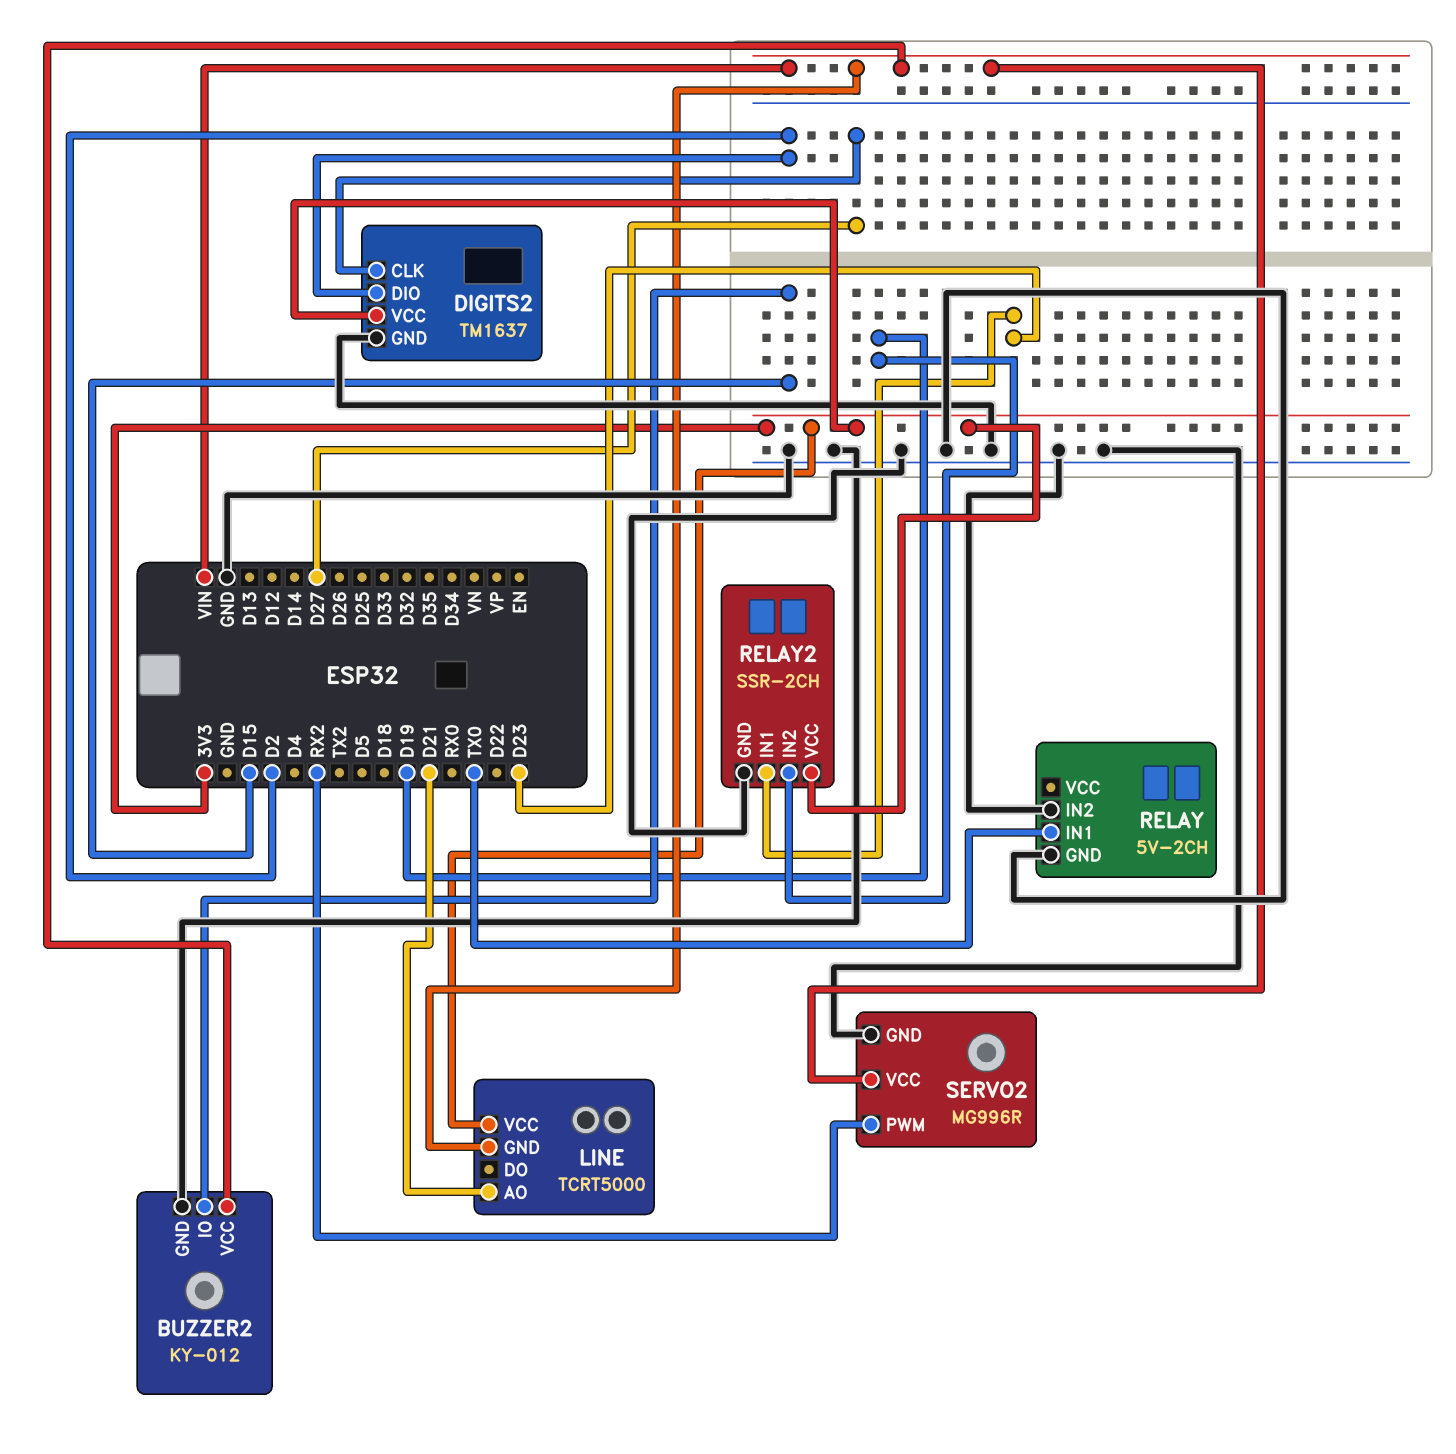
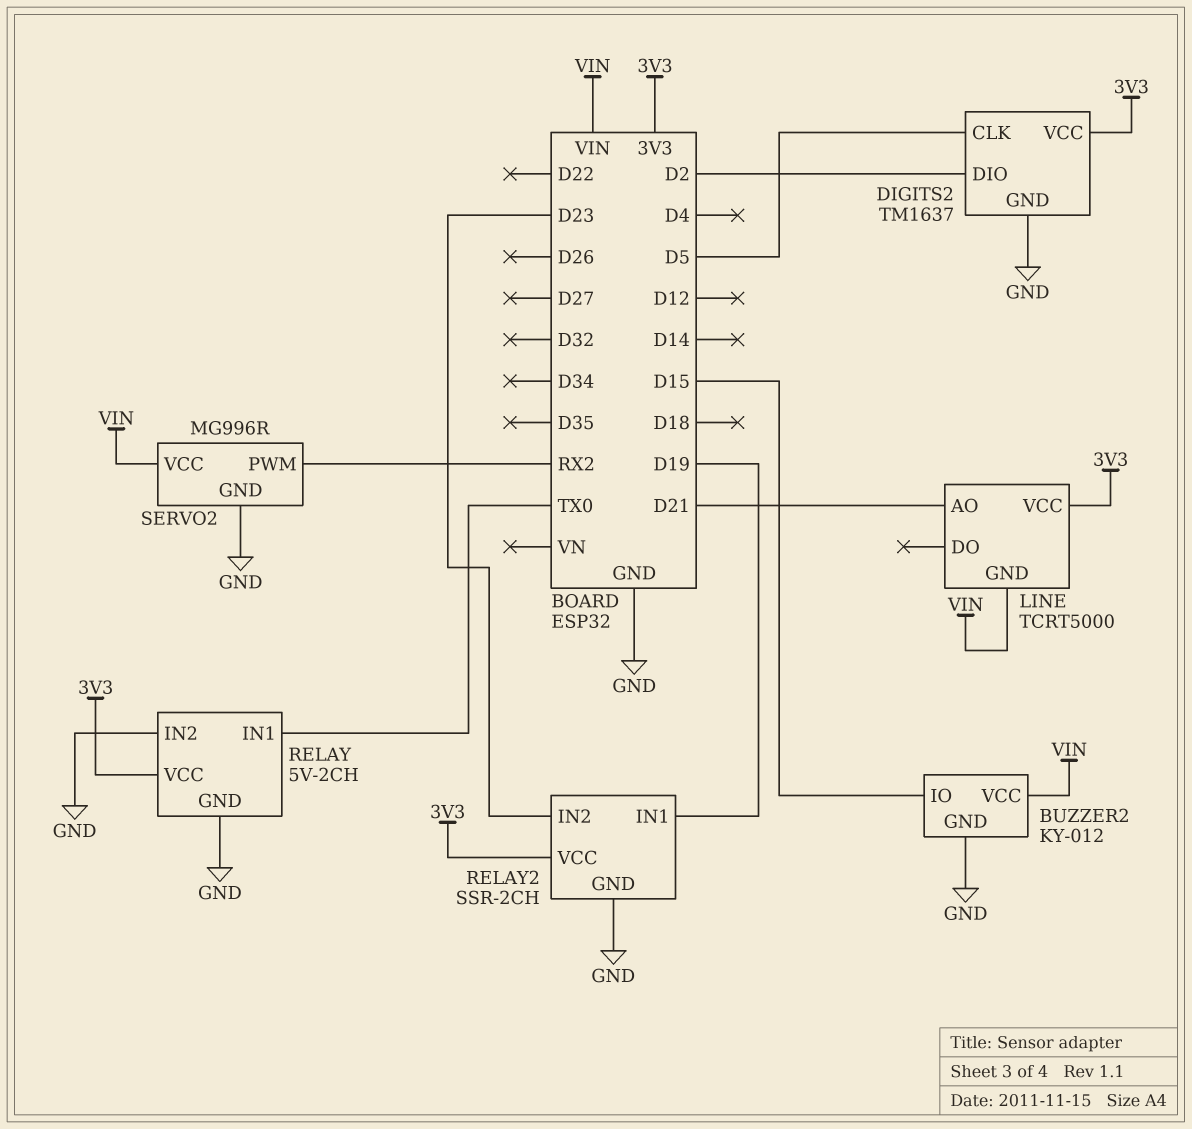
DIGITS2 pin CLK: D27 -> D5
RELAY pin VCC: none -> 3V3
RELAY2 pin IN1: D23 -> D19
RELAY2 pin IN2: D19 -> D23

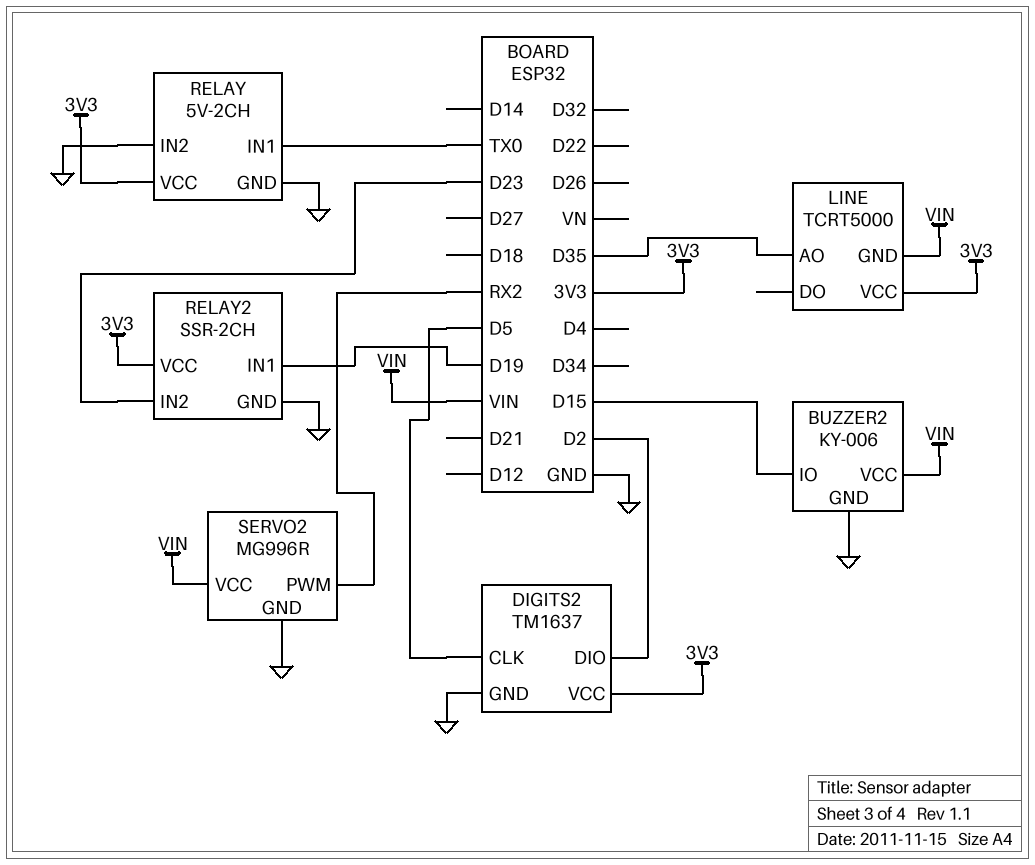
BUZZER2: KY-012 -> KY-006
LINE pin AO: D21 -> D35

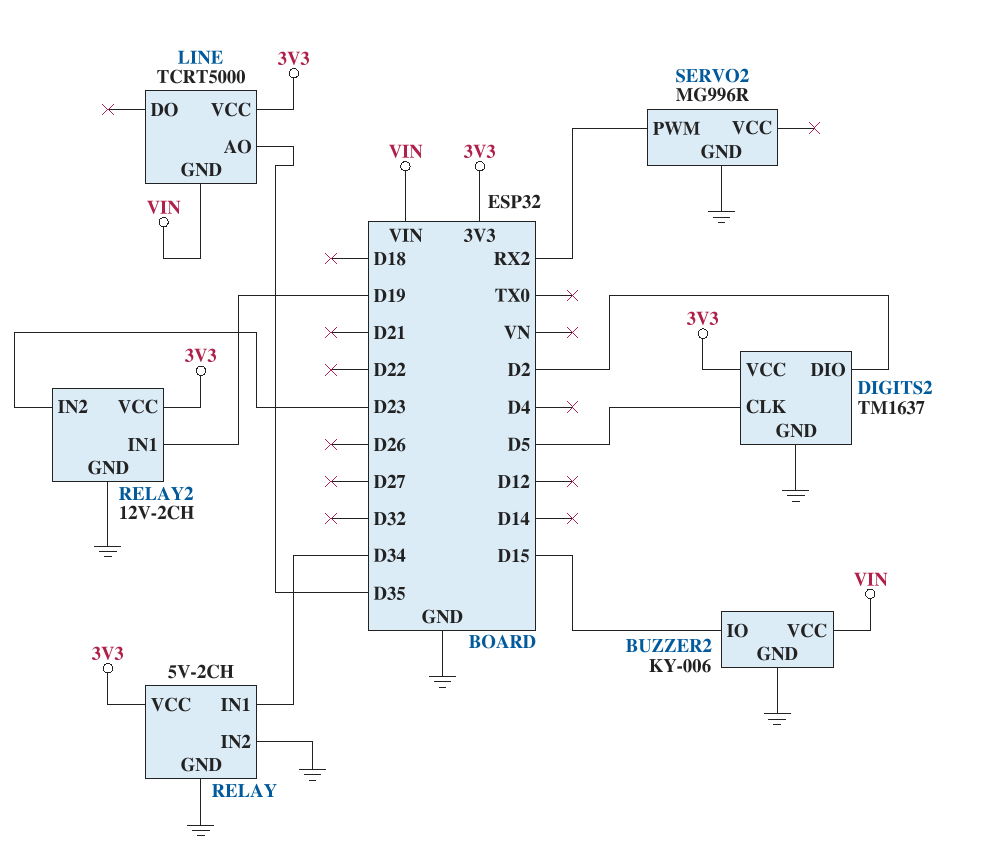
RELAY pin IN1: TX0 -> D34
RELAY2: SSR-2CH -> 12V-2CH
SERVO2 pin VCC: VIN -> none

